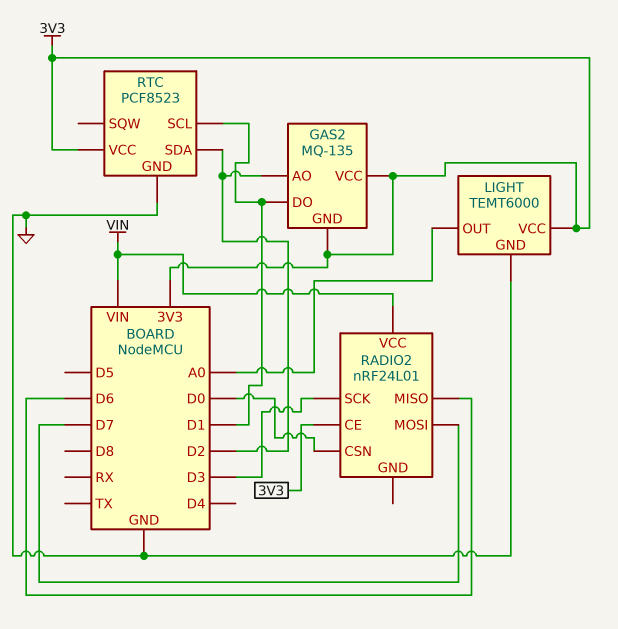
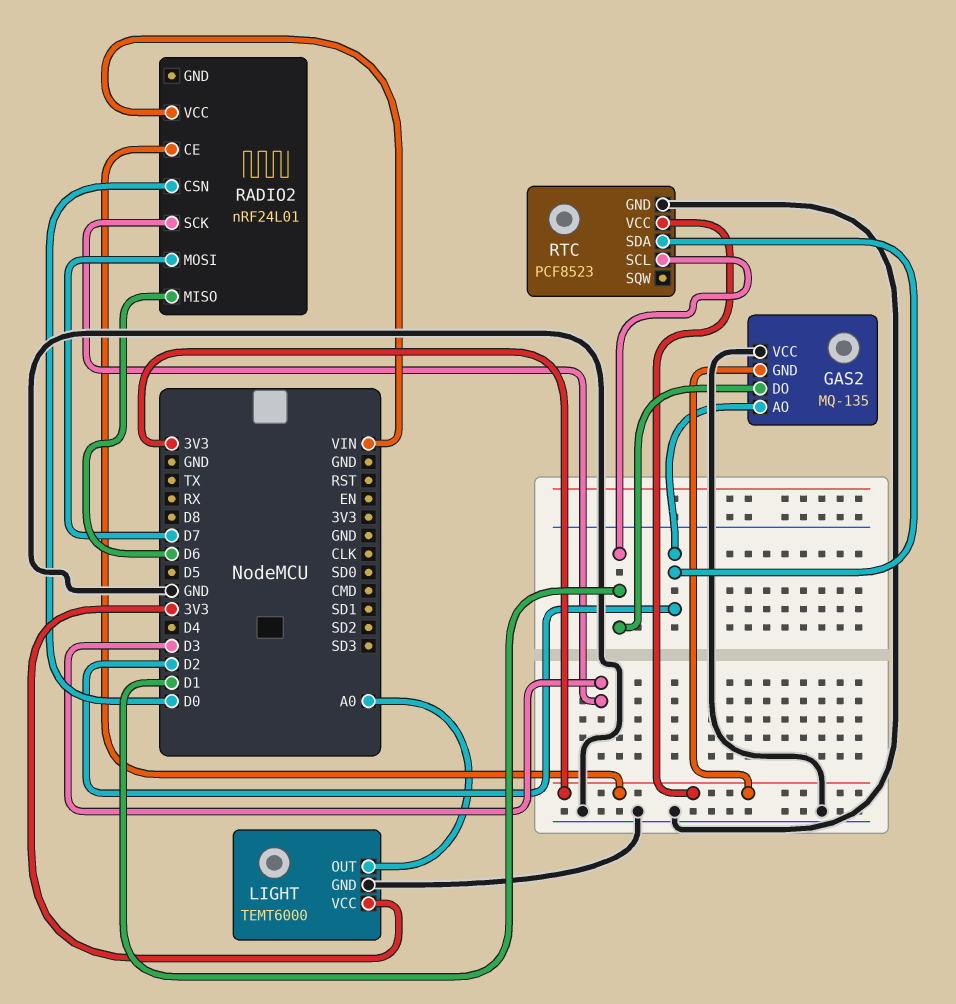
GAS2 pin VCC: 3V3 -> GND

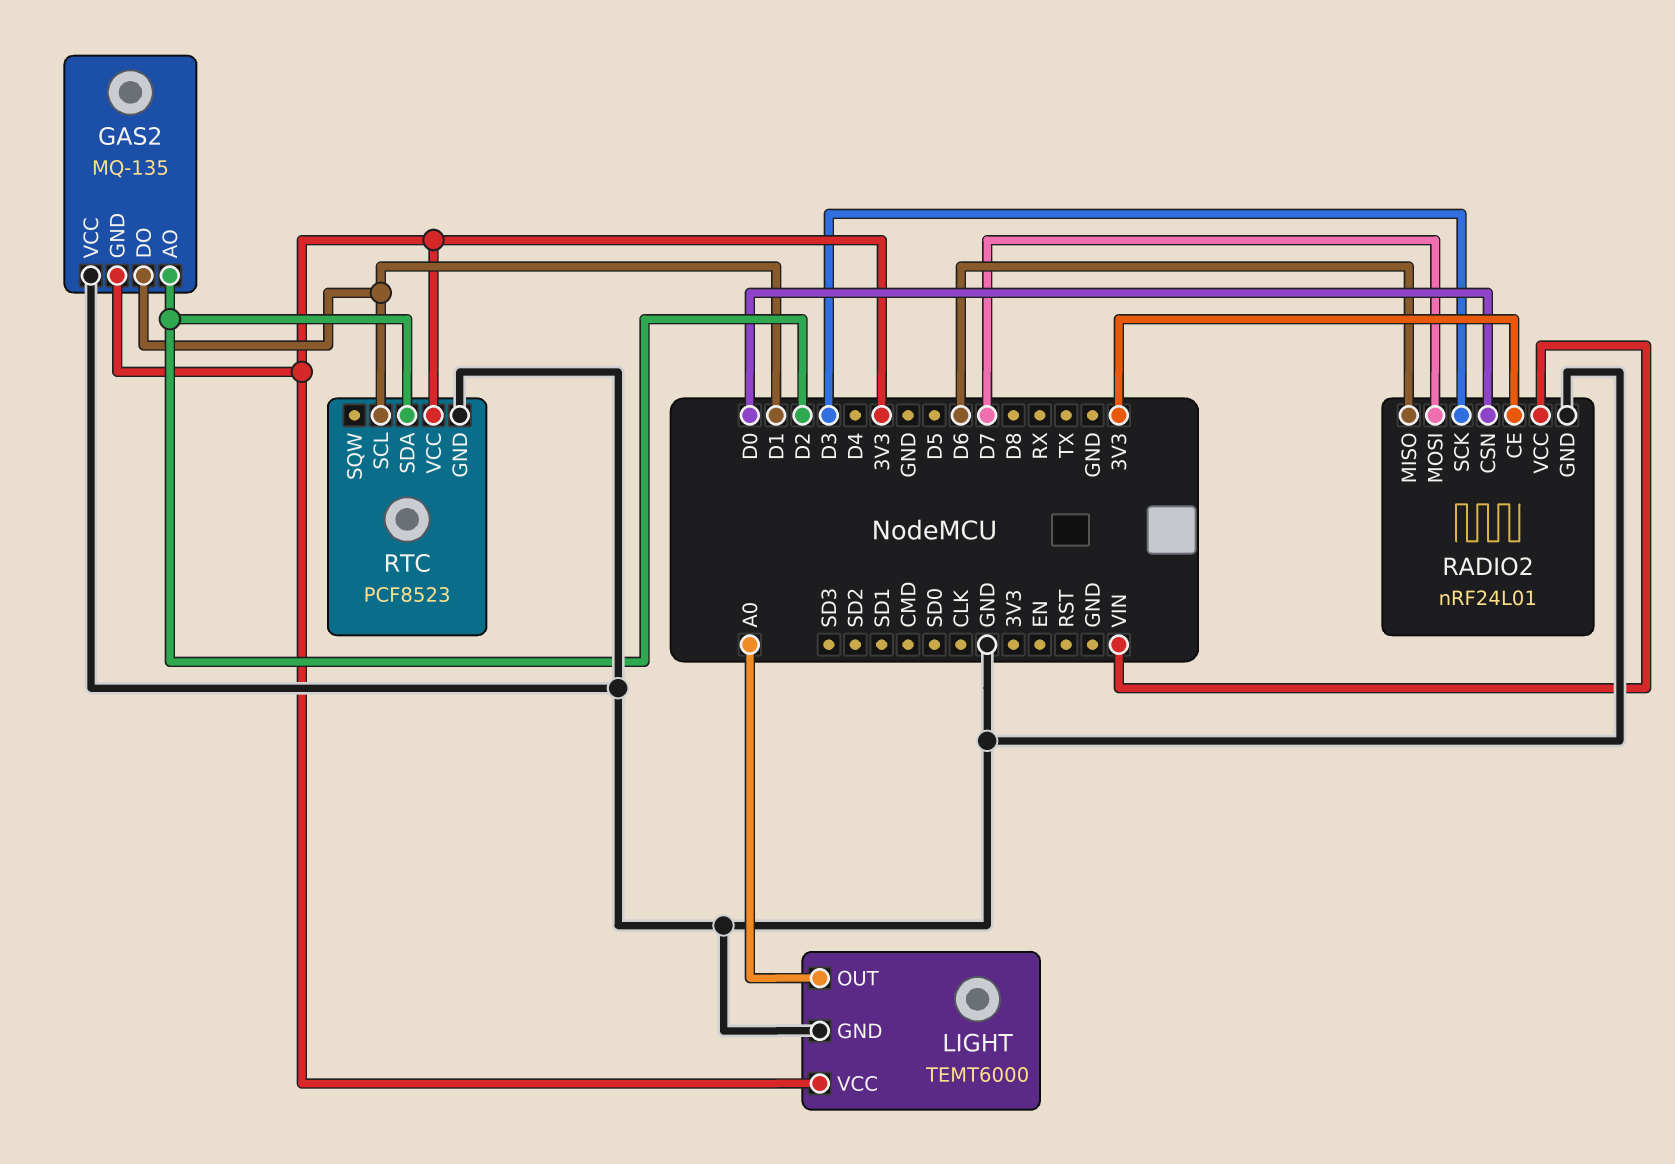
RADIO2 pin GND: none -> GND

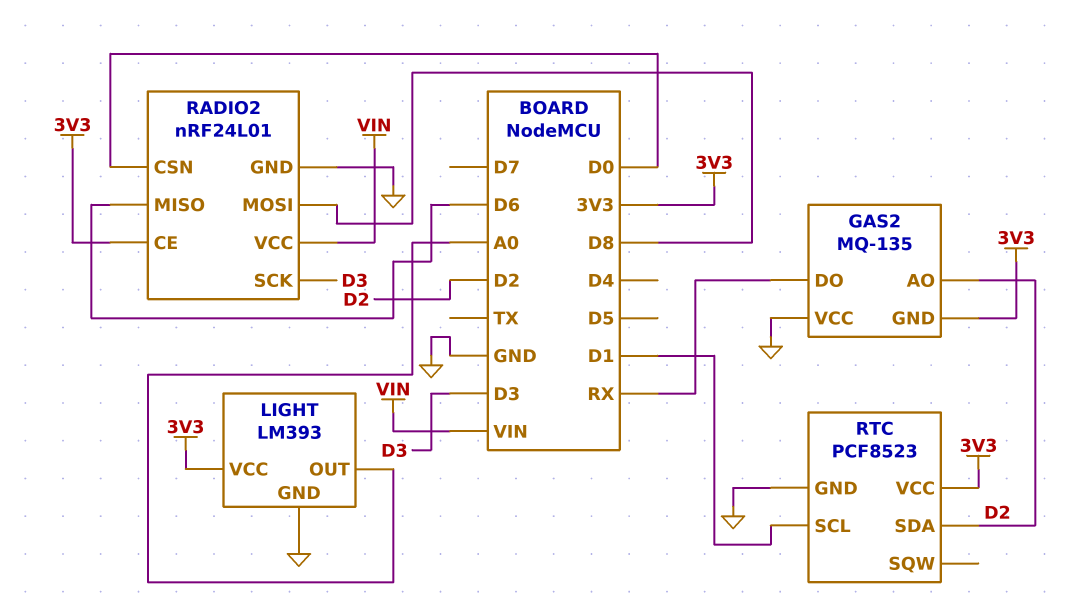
GAS2 pin DO: D1 -> RX
LIGHT: TEMT6000 -> LM393
RADIO2 pin MOSI: D7 -> D8

